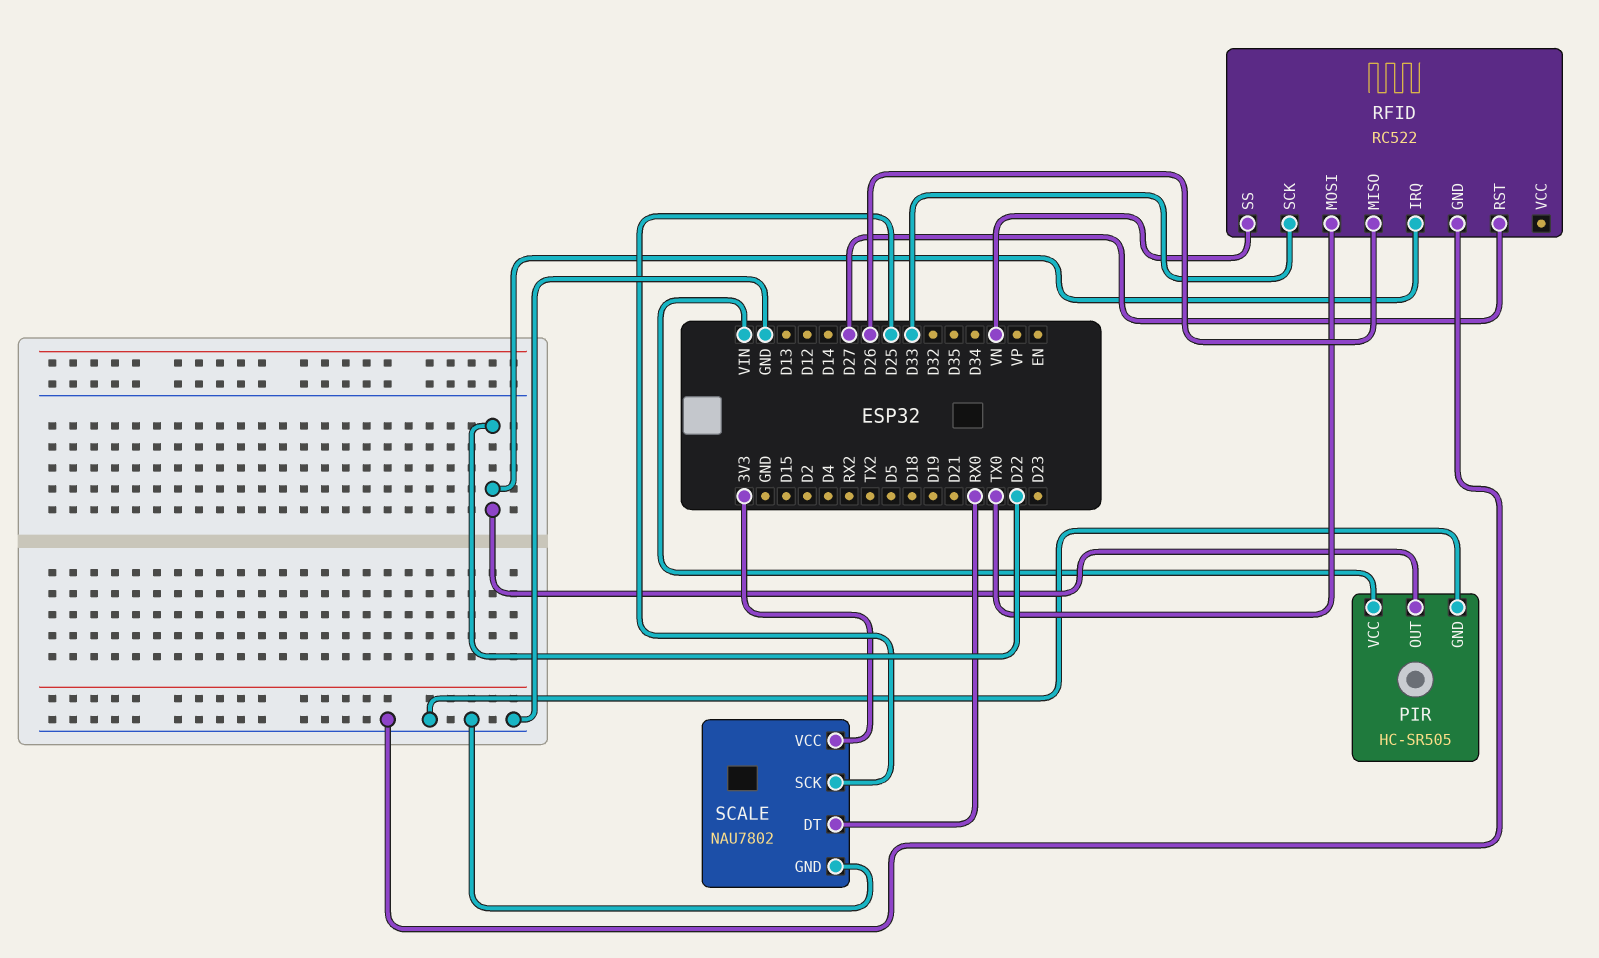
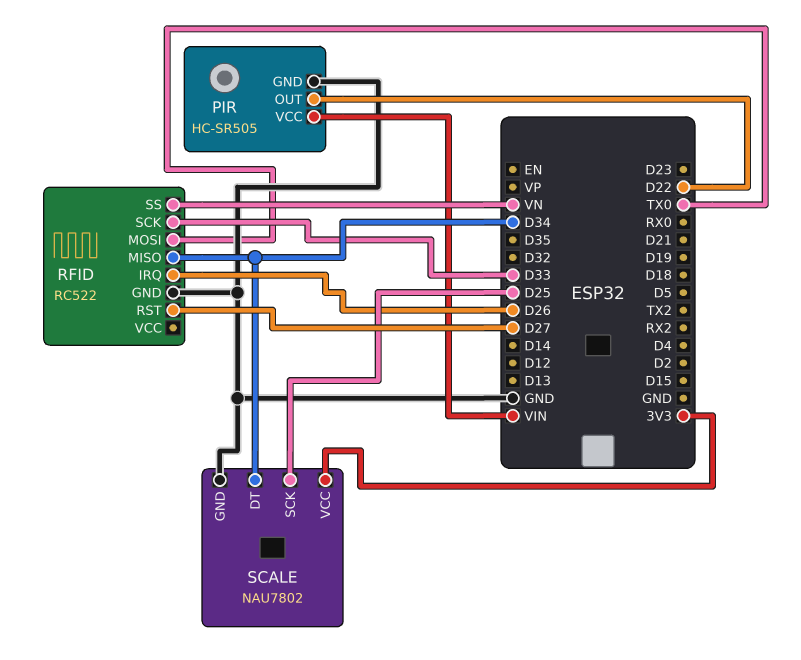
RFID pin IRQ: D22 -> D26
RFID pin MISO: D26 -> D34
SCALE pin DT: RX0 -> D34

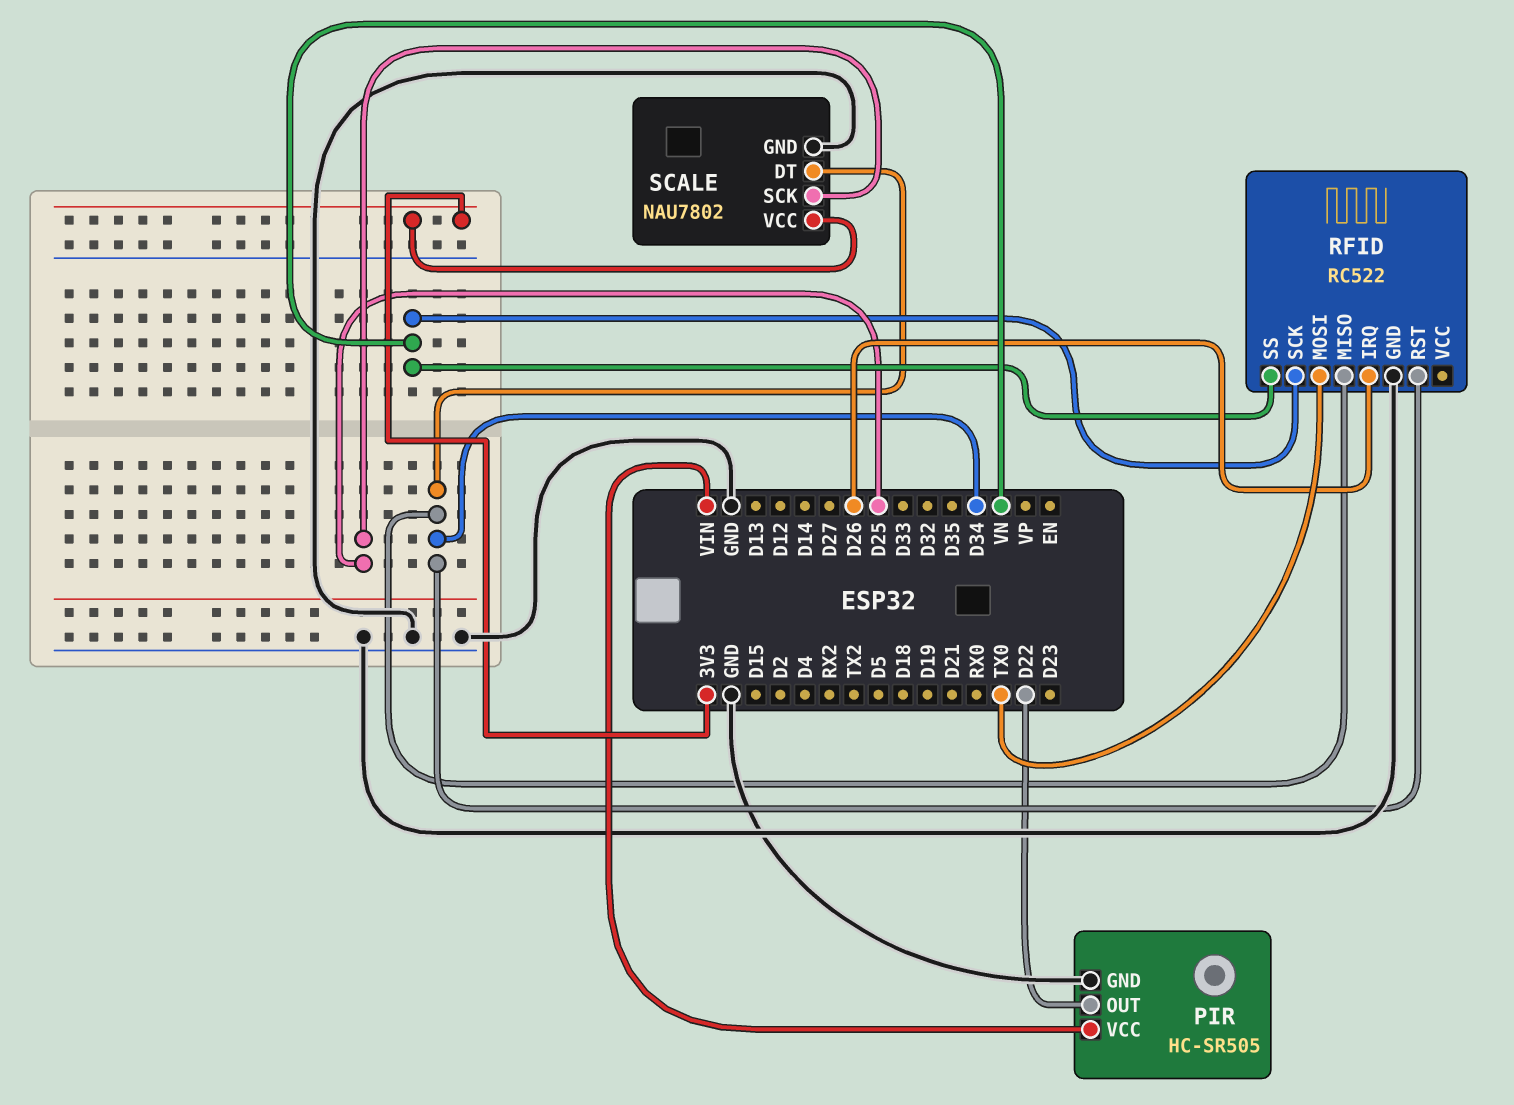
RFID pin RST: D27 -> D34
RFID pin SCK: D33 -> VN

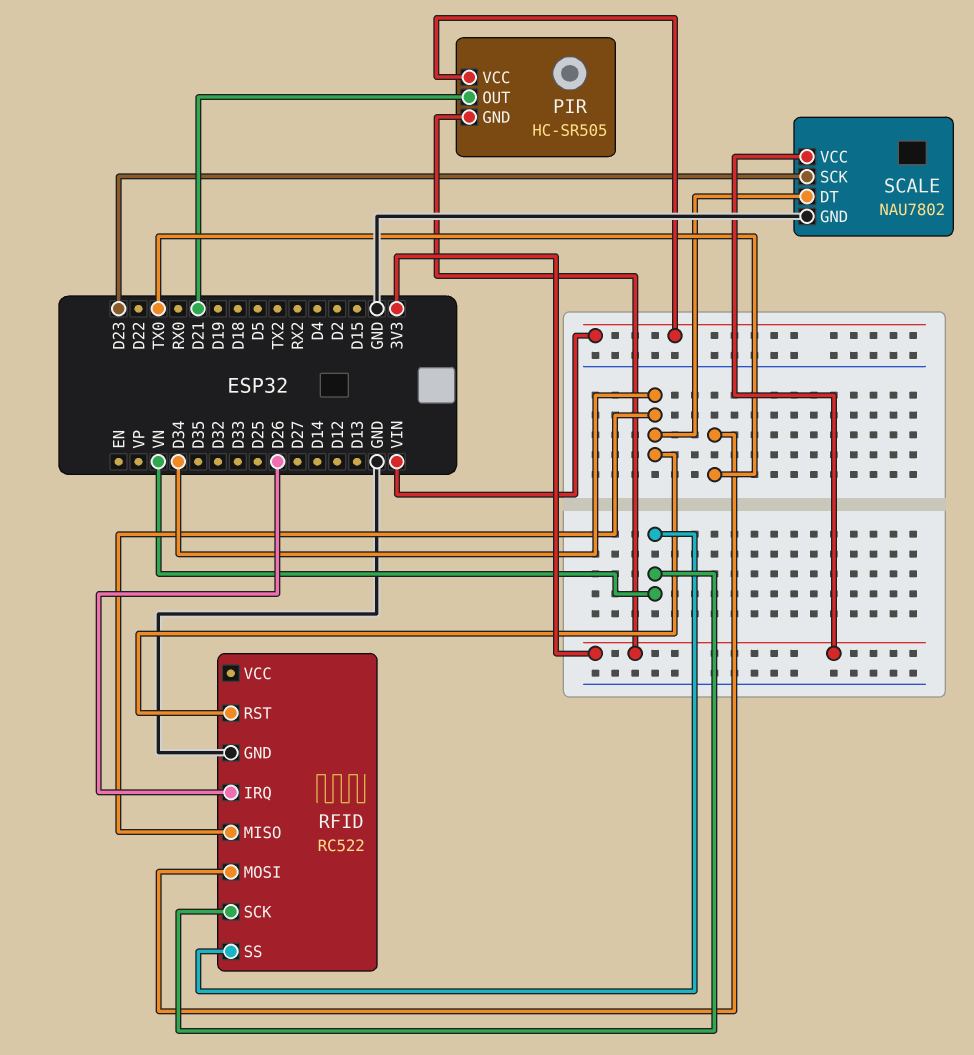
PIR pin GND: GND -> 3V3
PIR pin OUT: D22 -> D21
SCALE pin SCK: D25 -> D23

